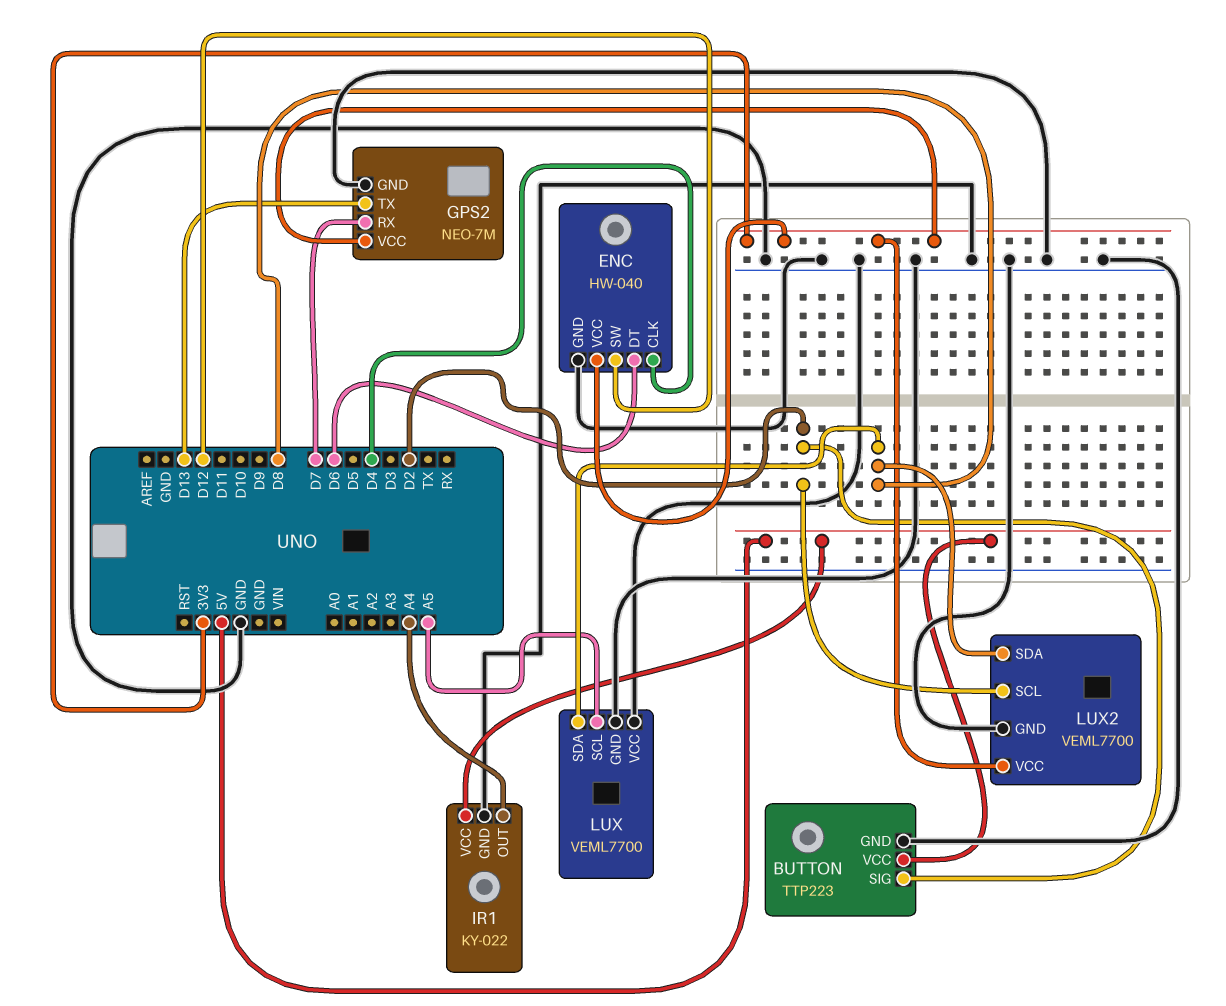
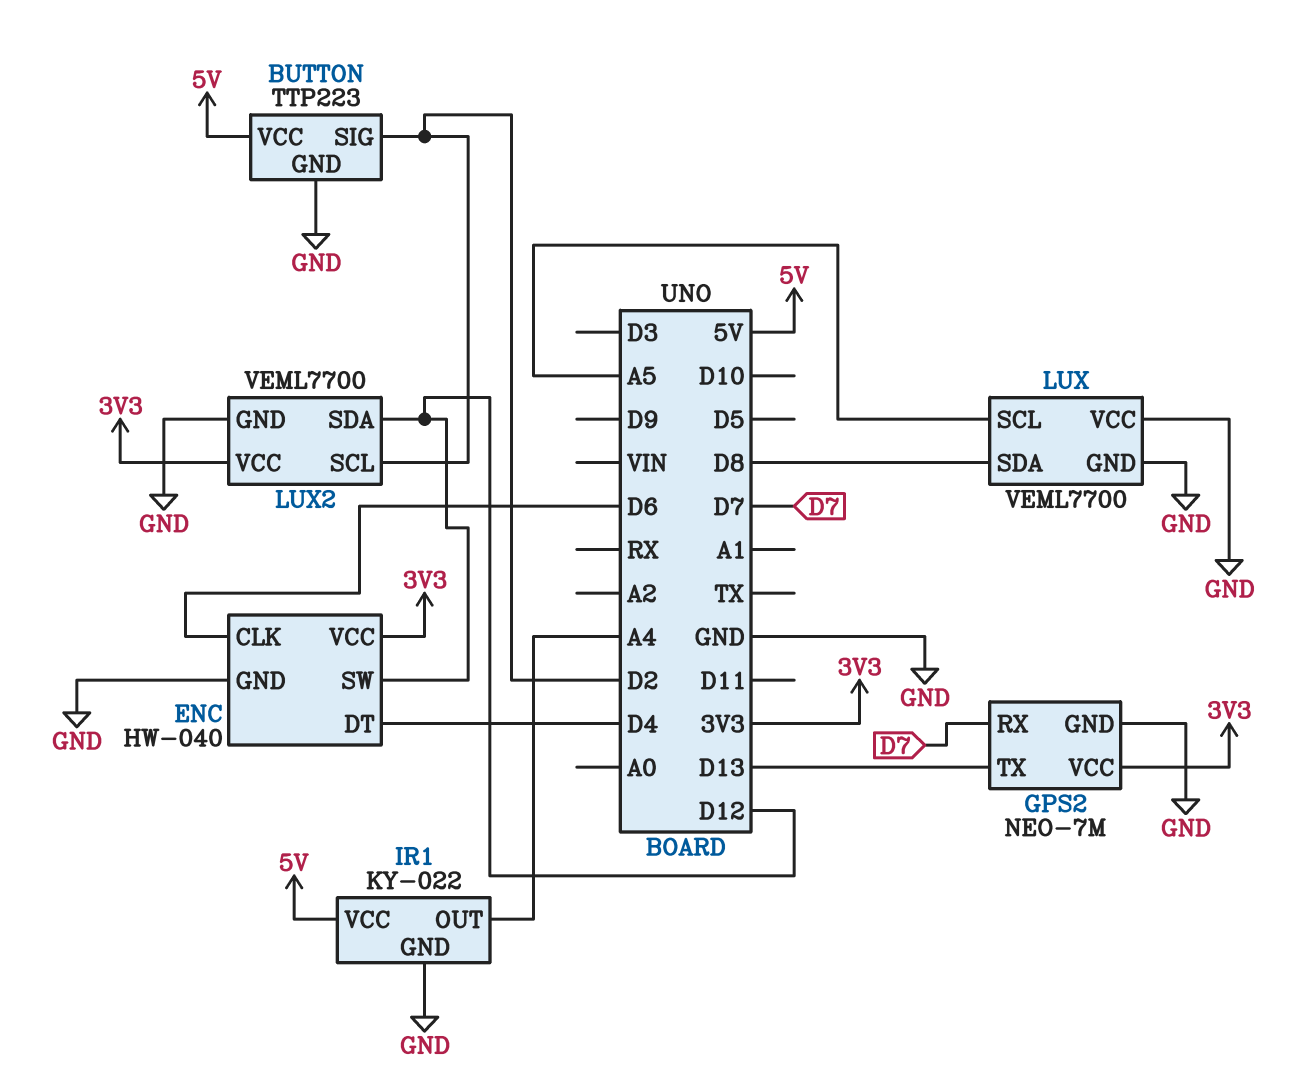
ENC pin CLK: D4 -> D6
ENC pin DT: D6 -> D4
LUX2 pin SDA: D8 -> D12

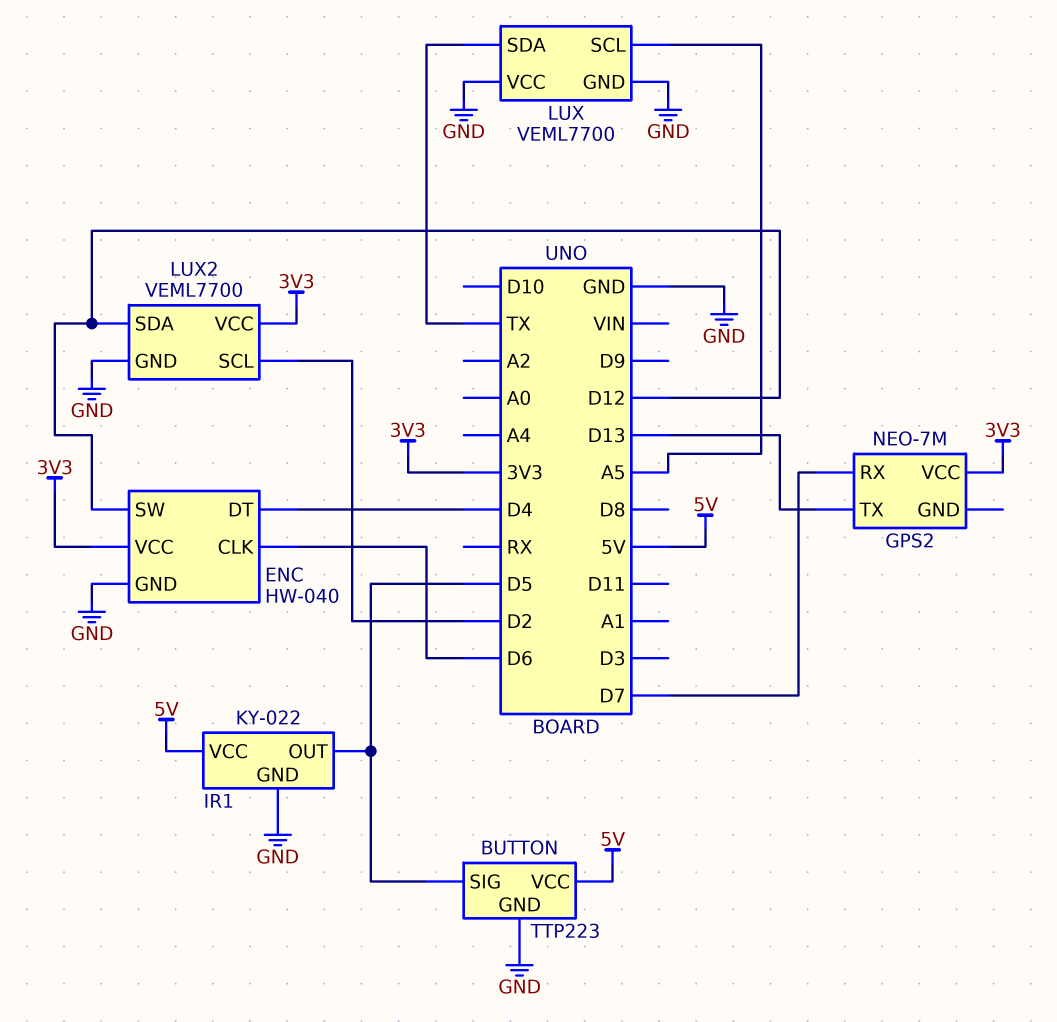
BUTTON pin SIG: D2 -> D5
GPS2 pin GND: GND -> none
IR1 pin OUT: A4 -> D5
LUX pin SDA: D8 -> TX

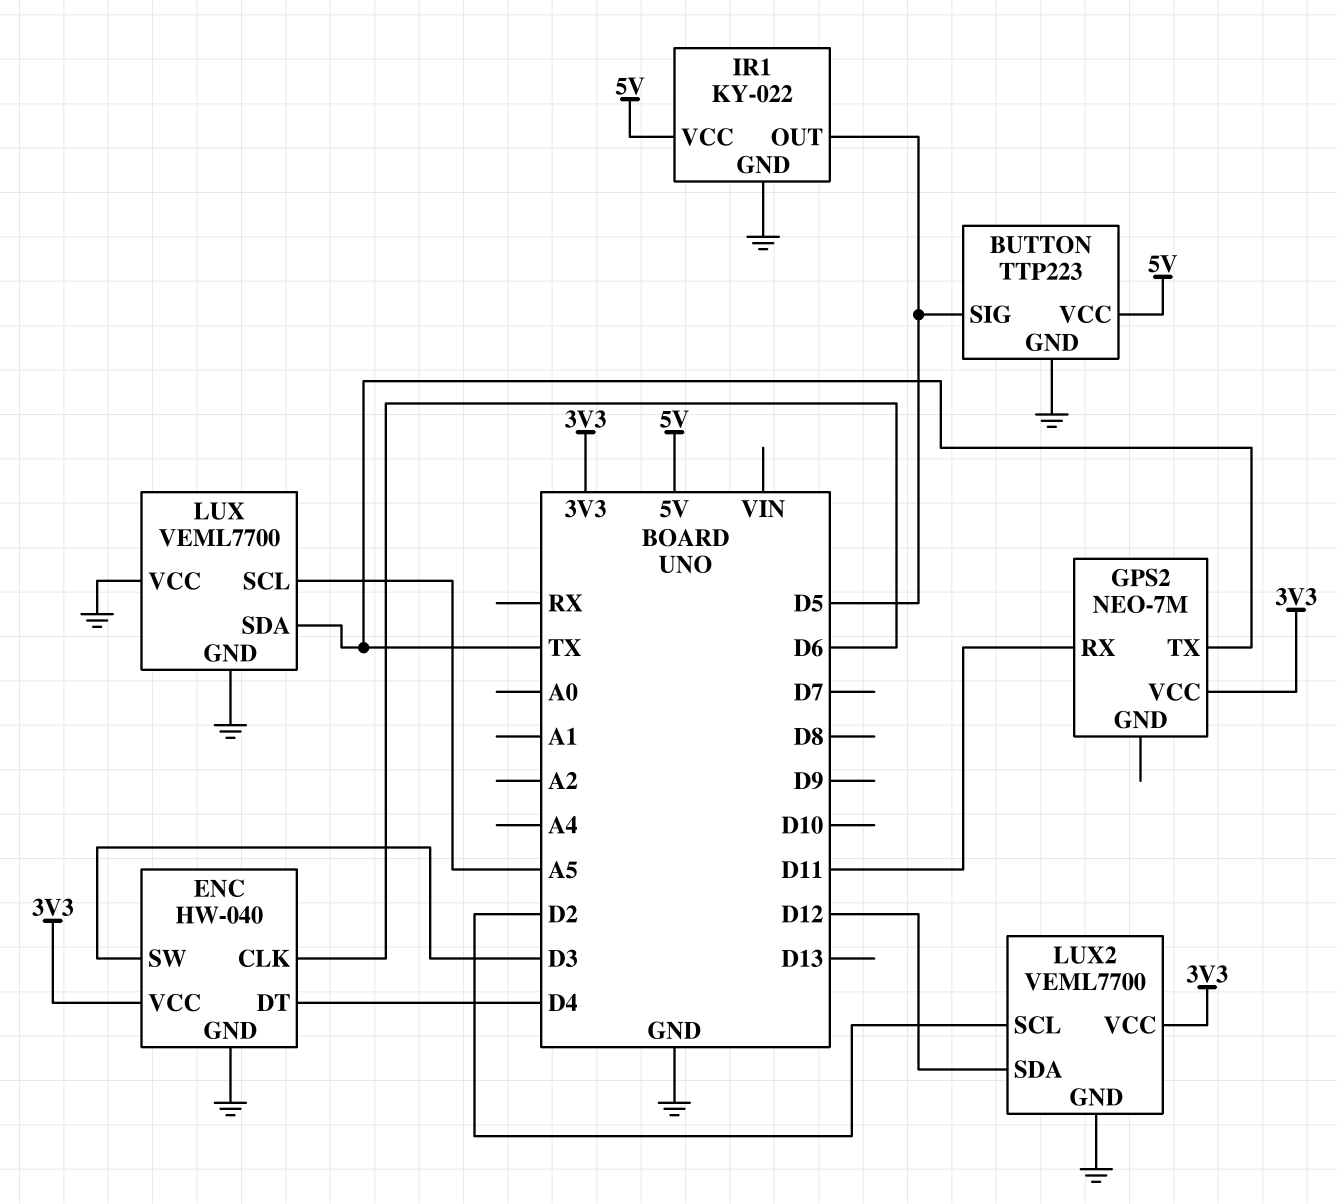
ENC pin SW: D12 -> D3
GPS2 pin RX: D7 -> D11
GPS2 pin TX: D13 -> TX

